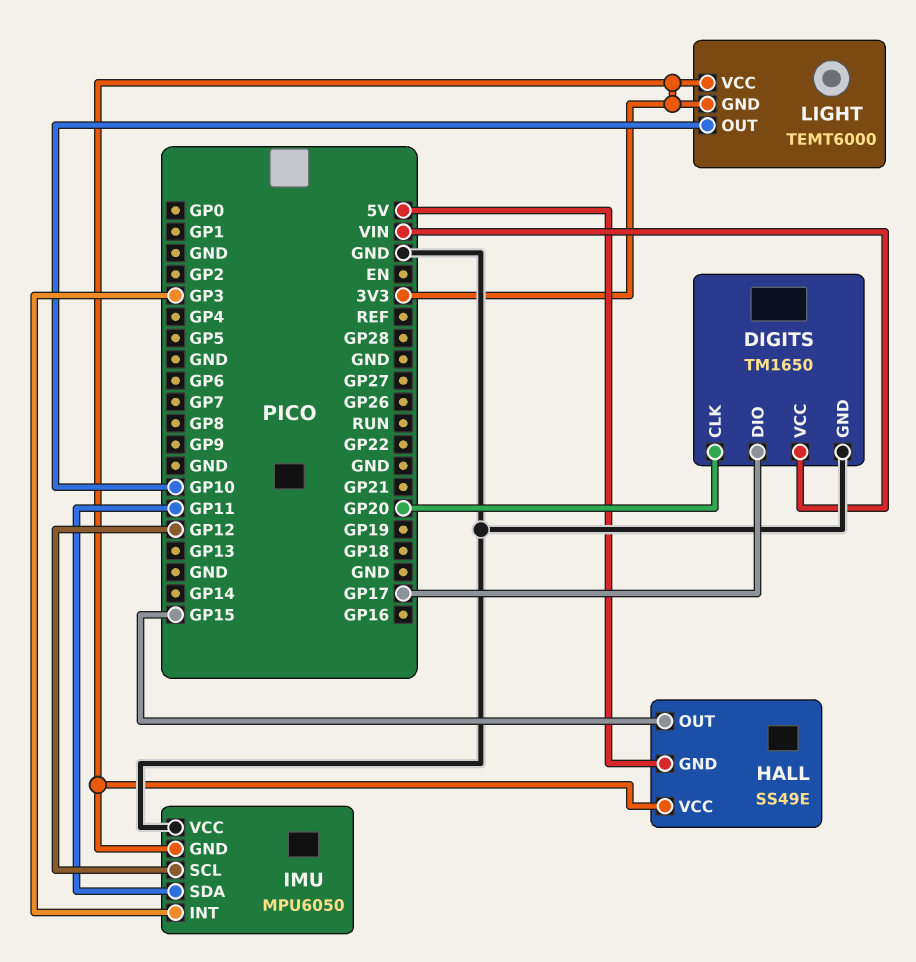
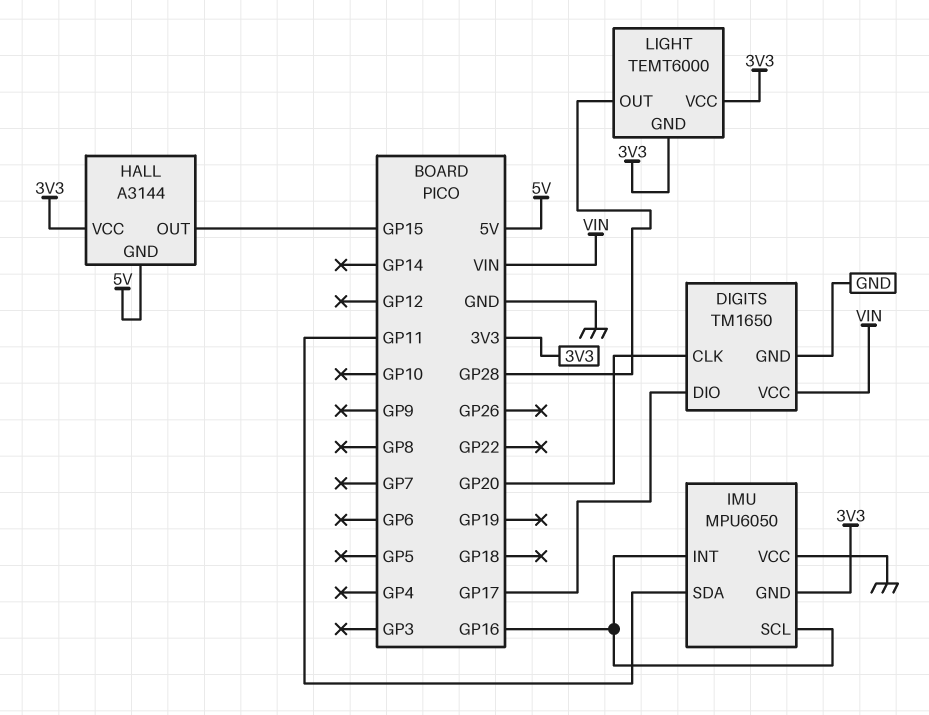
HALL: SS49E -> A3144
IMU pin INT: GP3 -> GP16
IMU pin SCL: GP12 -> GP16
LIGHT pin OUT: GP10 -> GP28

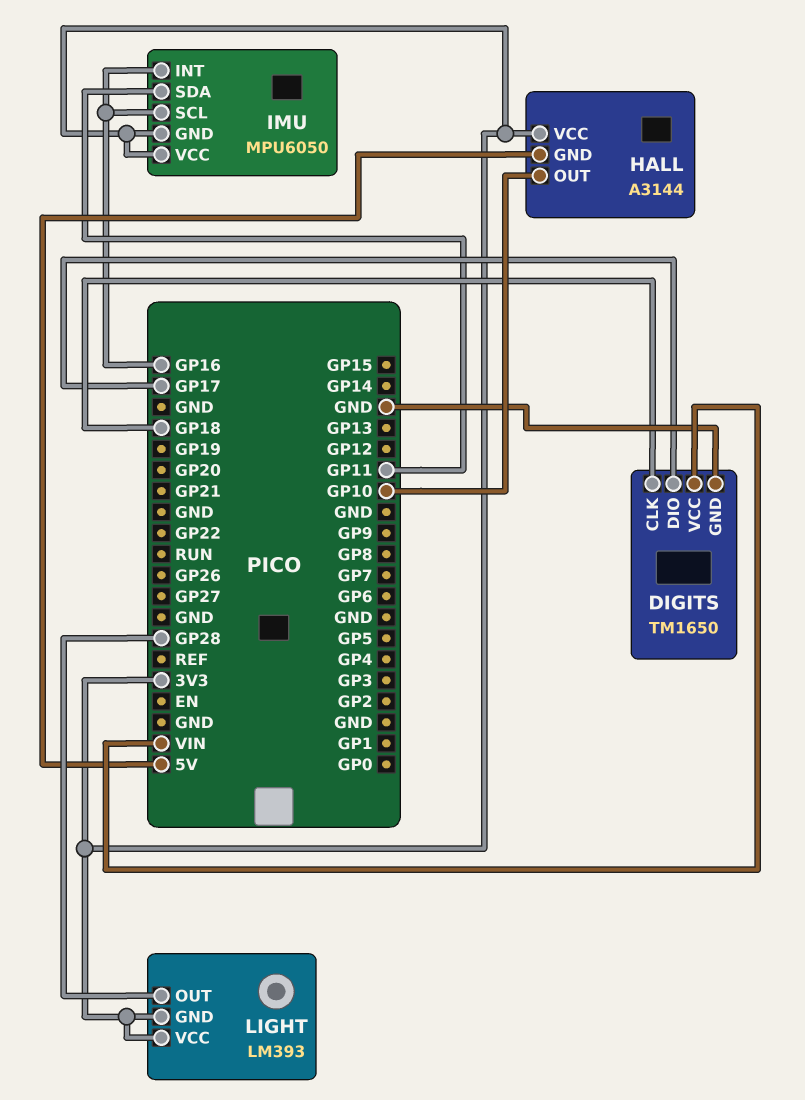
DIGITS pin CLK: GP20 -> GP18
HALL pin OUT: GP15 -> GP10
IMU pin VCC: GND -> 3V3
LIGHT: TEMT6000 -> LM393

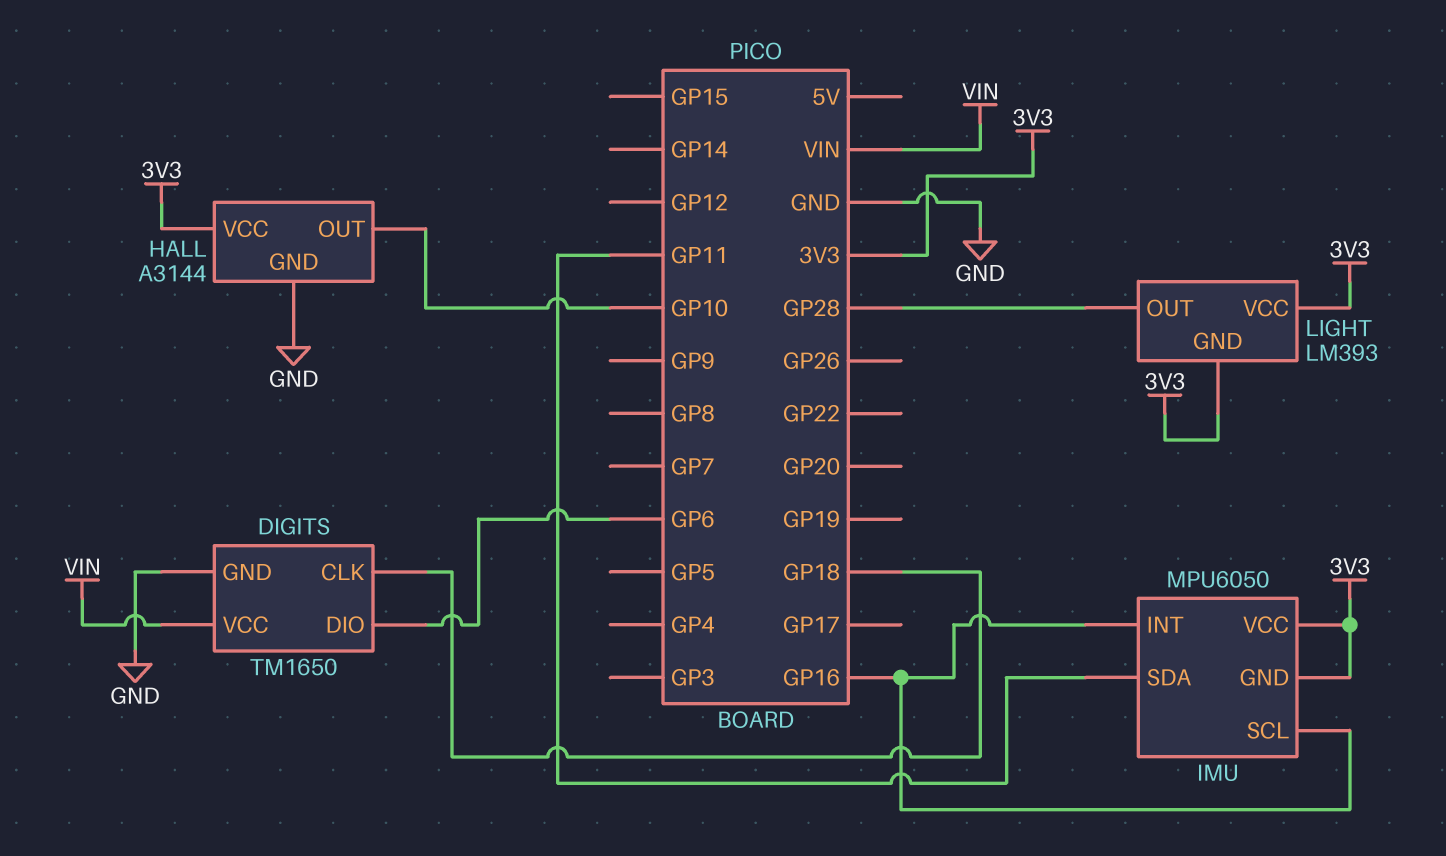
DIGITS pin DIO: GP17 -> GP6
HALL pin GND: 5V -> GND

